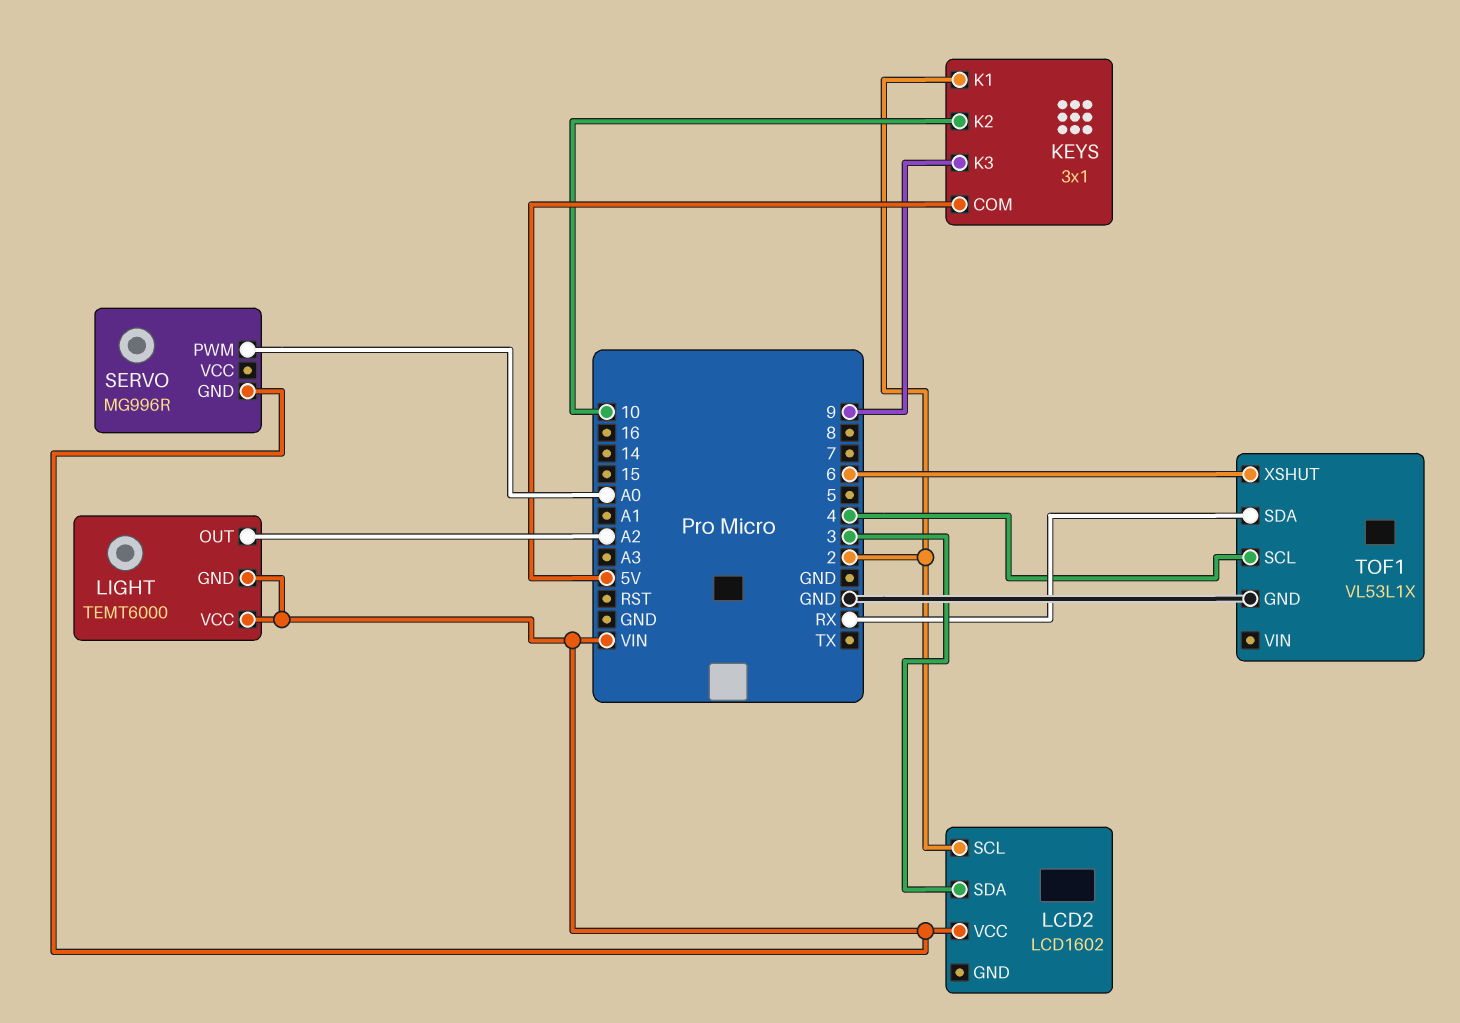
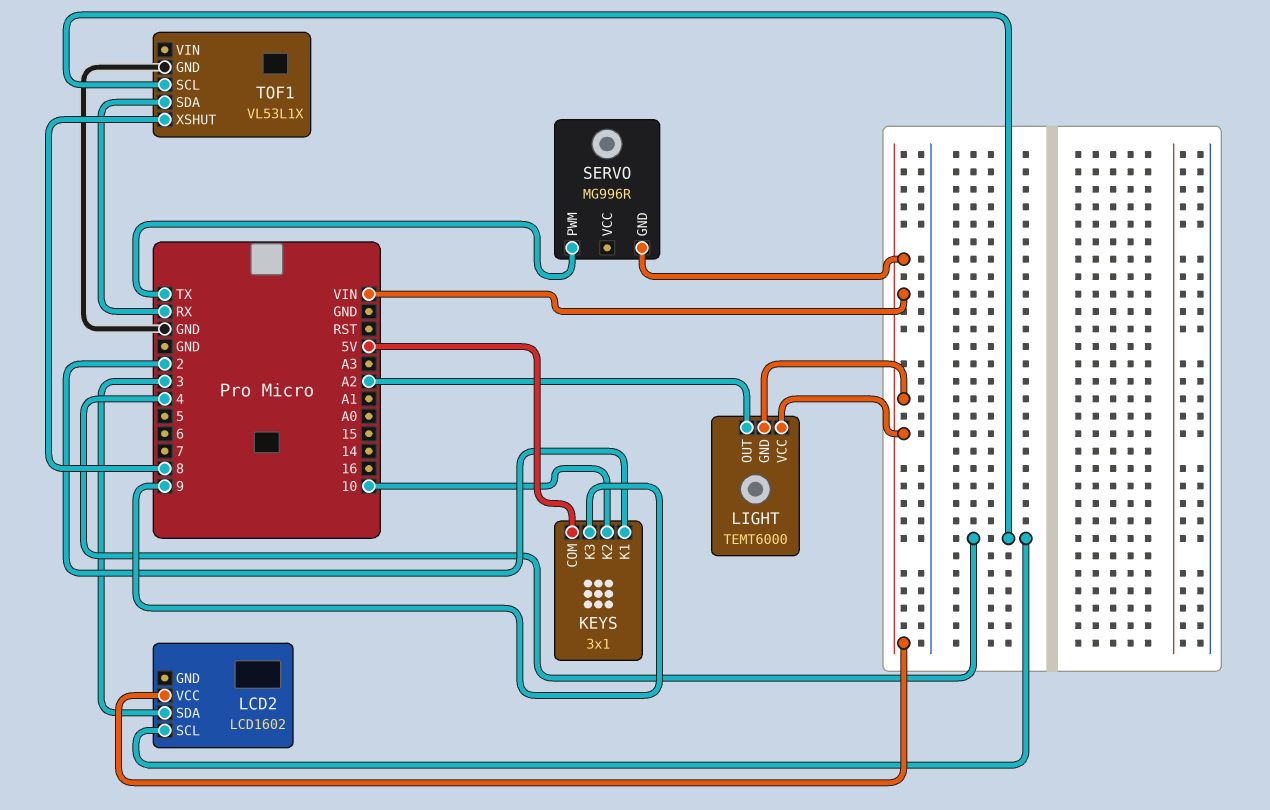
LCD2 pin SCL: 2 -> 4
SERVO pin PWM: A0 -> TX
TOF1 pin XSHUT: 6 -> 8

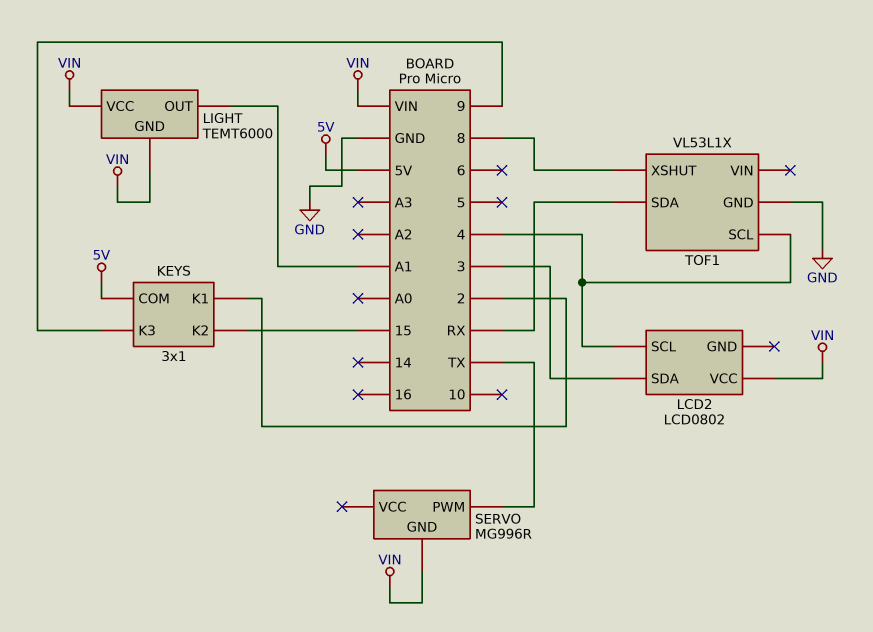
KEYS pin K2: 10 -> 15
LCD2: LCD1602 -> LCD0802
LIGHT pin OUT: A2 -> A1

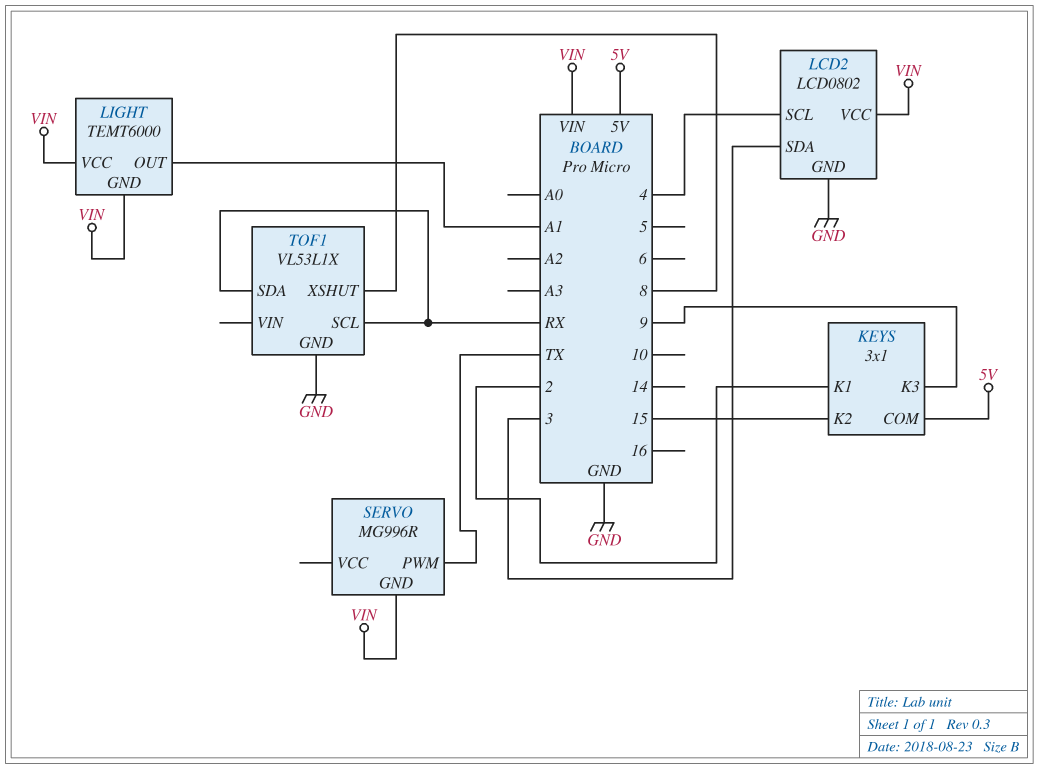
LCD2 pin GND: none -> GND
TOF1 pin SCL: 4 -> RX

